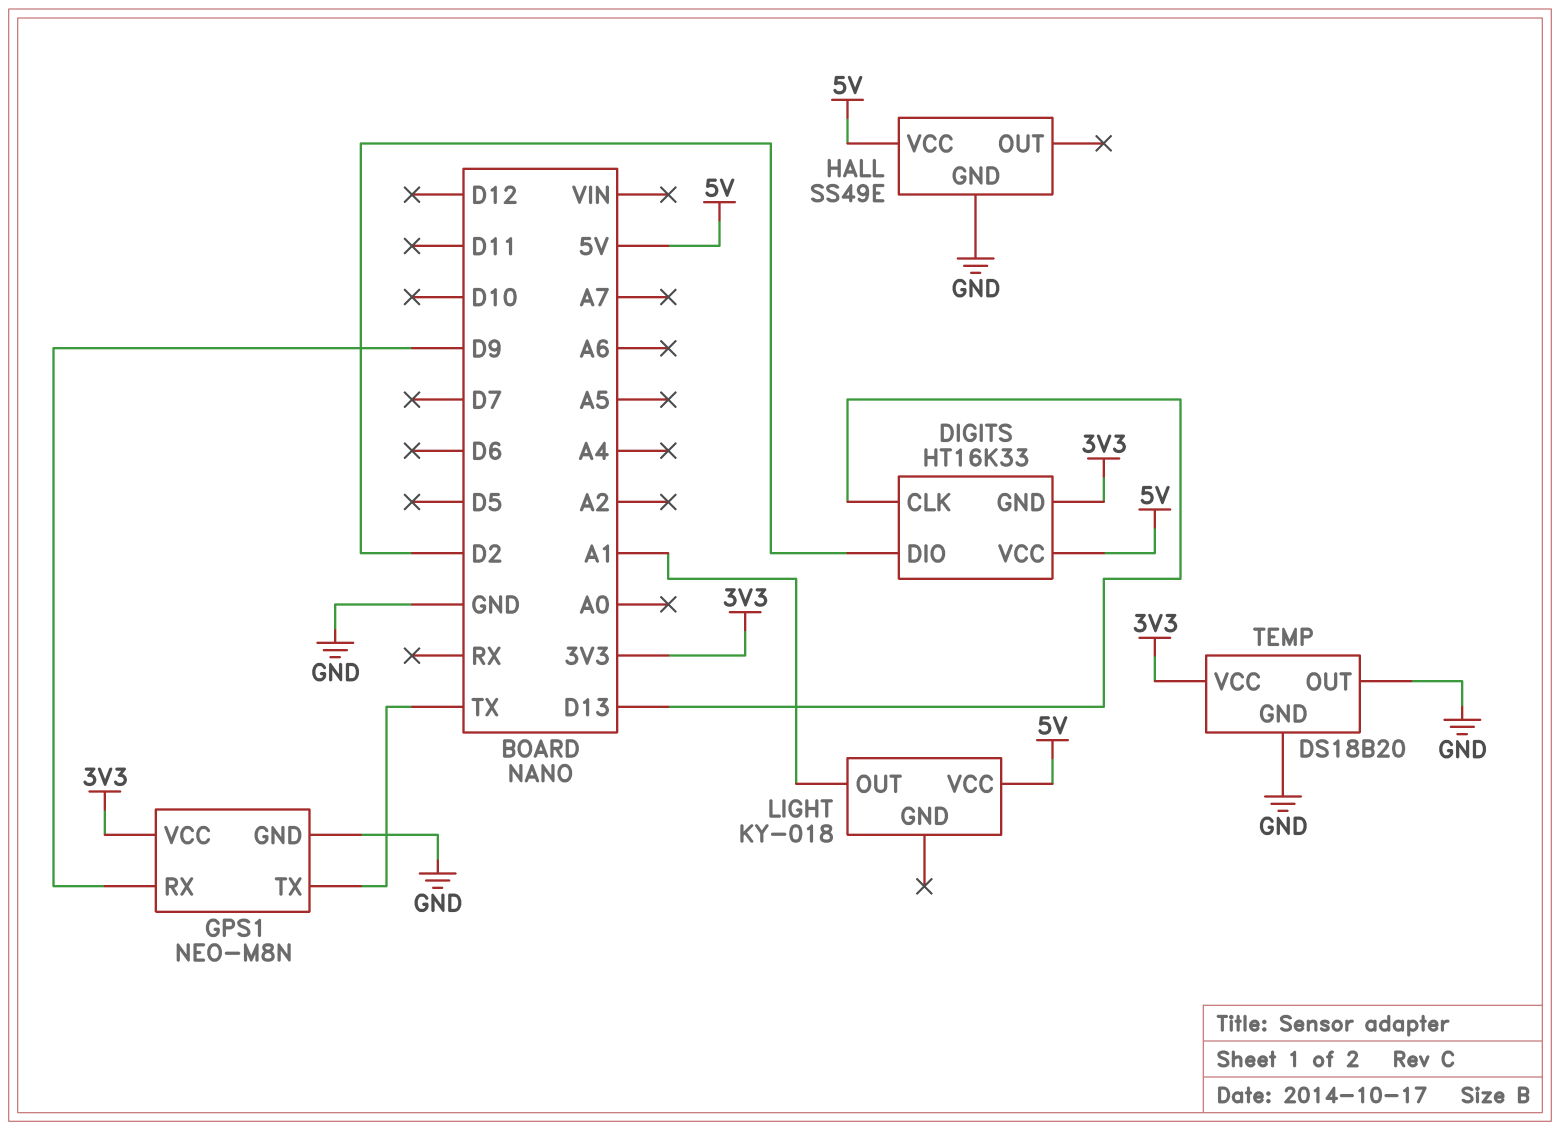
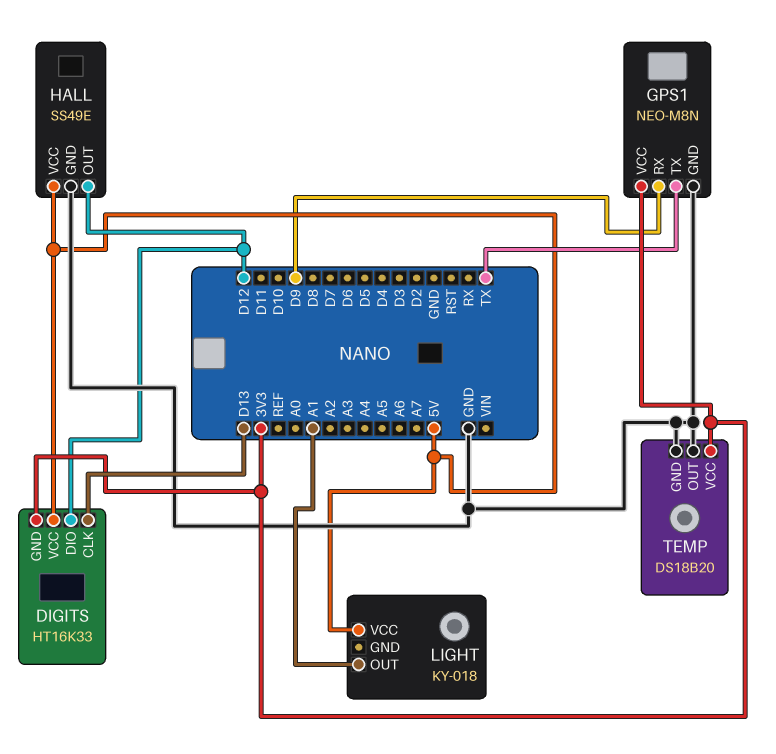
DIGITS pin DIO: D2 -> D12
HALL pin OUT: none -> D12

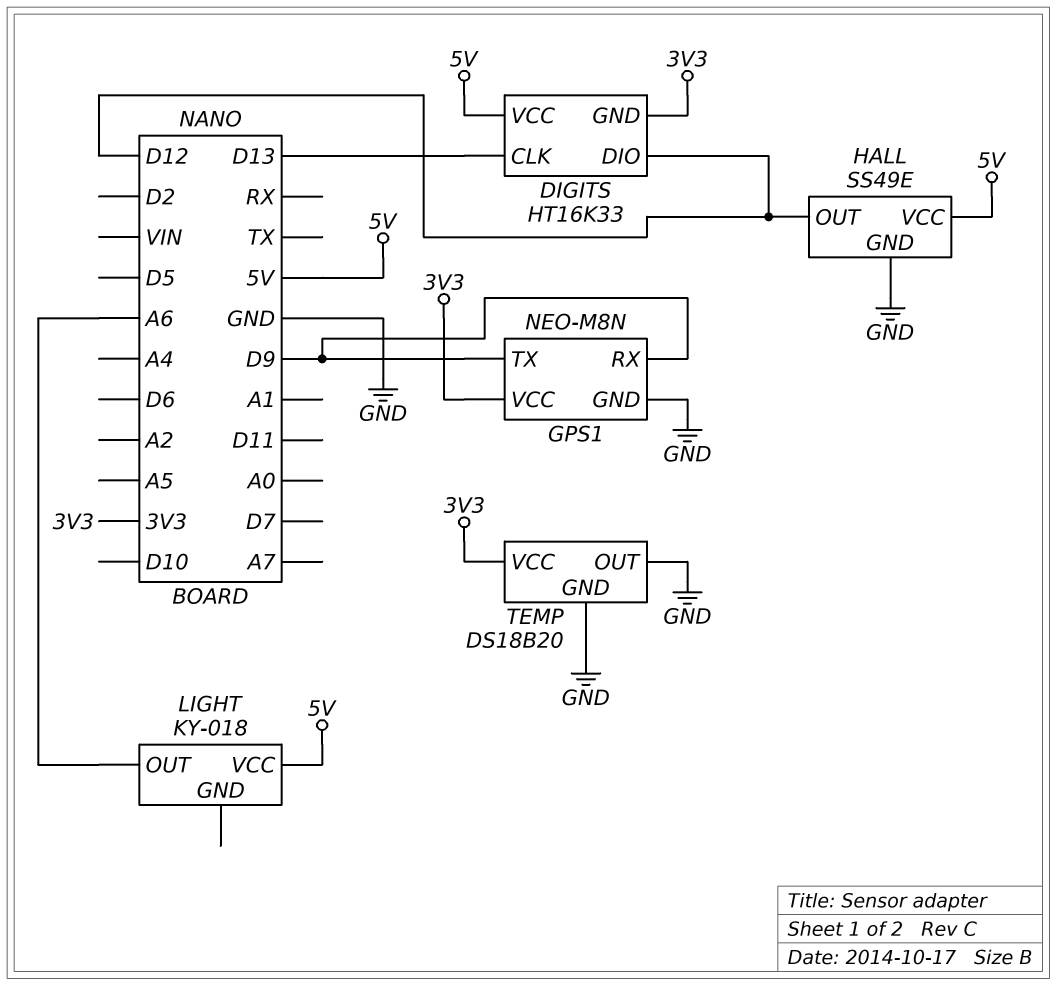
GPS1 pin TX: TX -> D9
LIGHT pin OUT: A1 -> A6

